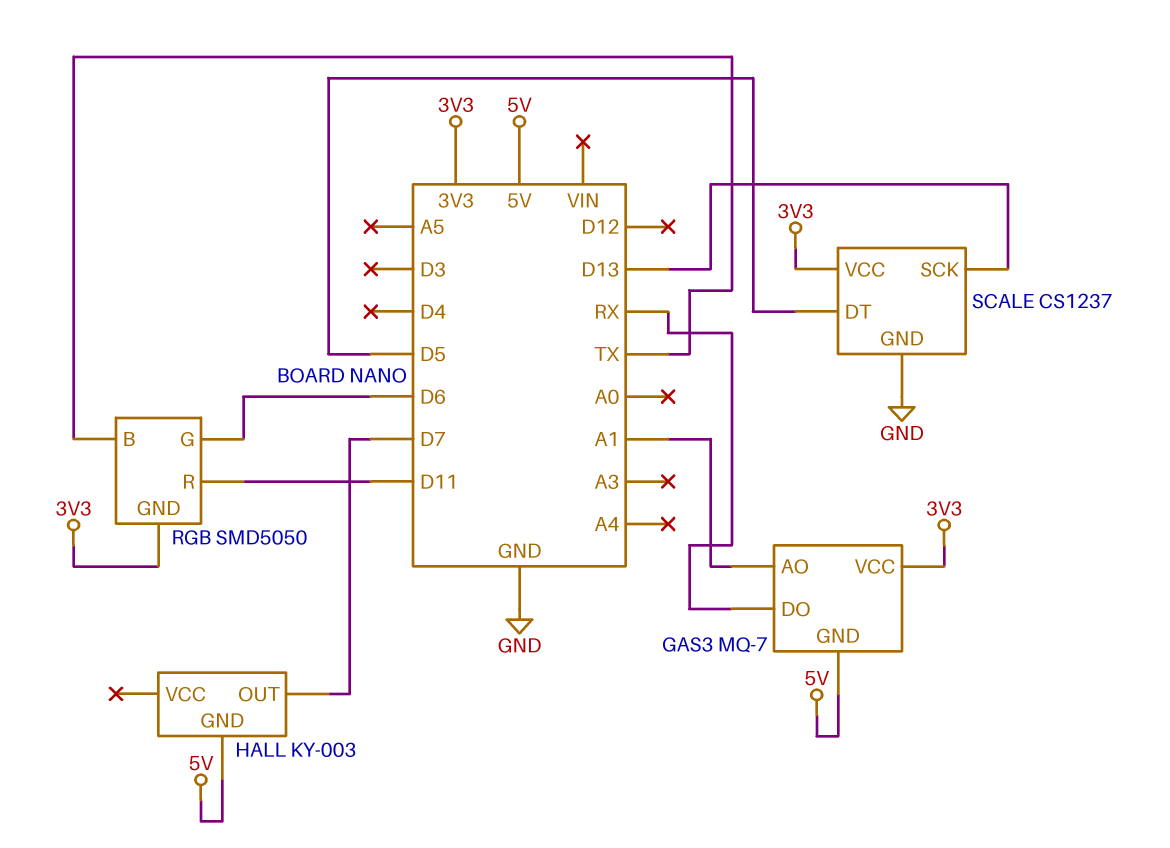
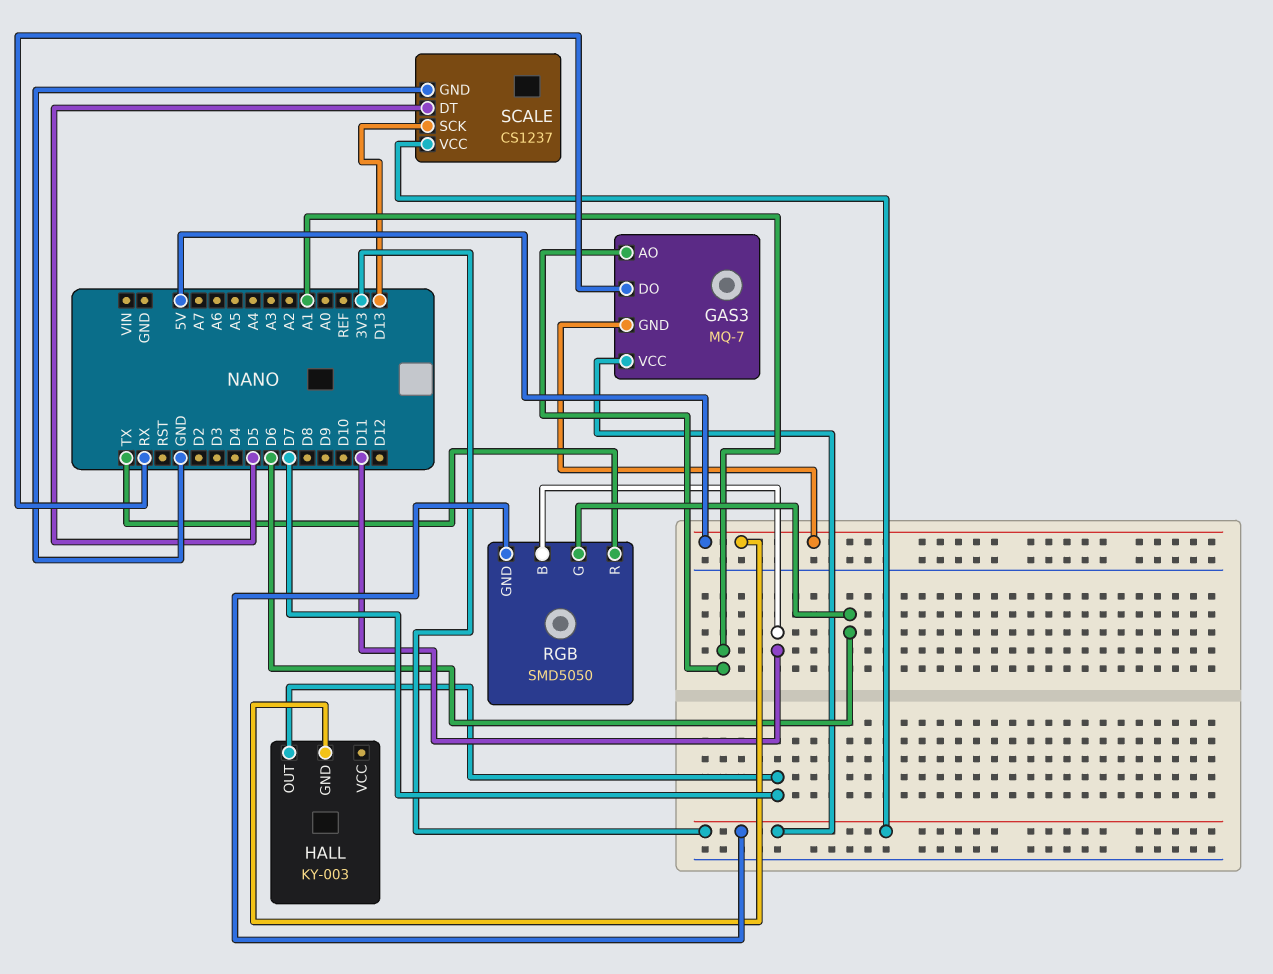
RGB pin B: TX -> D11
RGB pin R: D11 -> TX

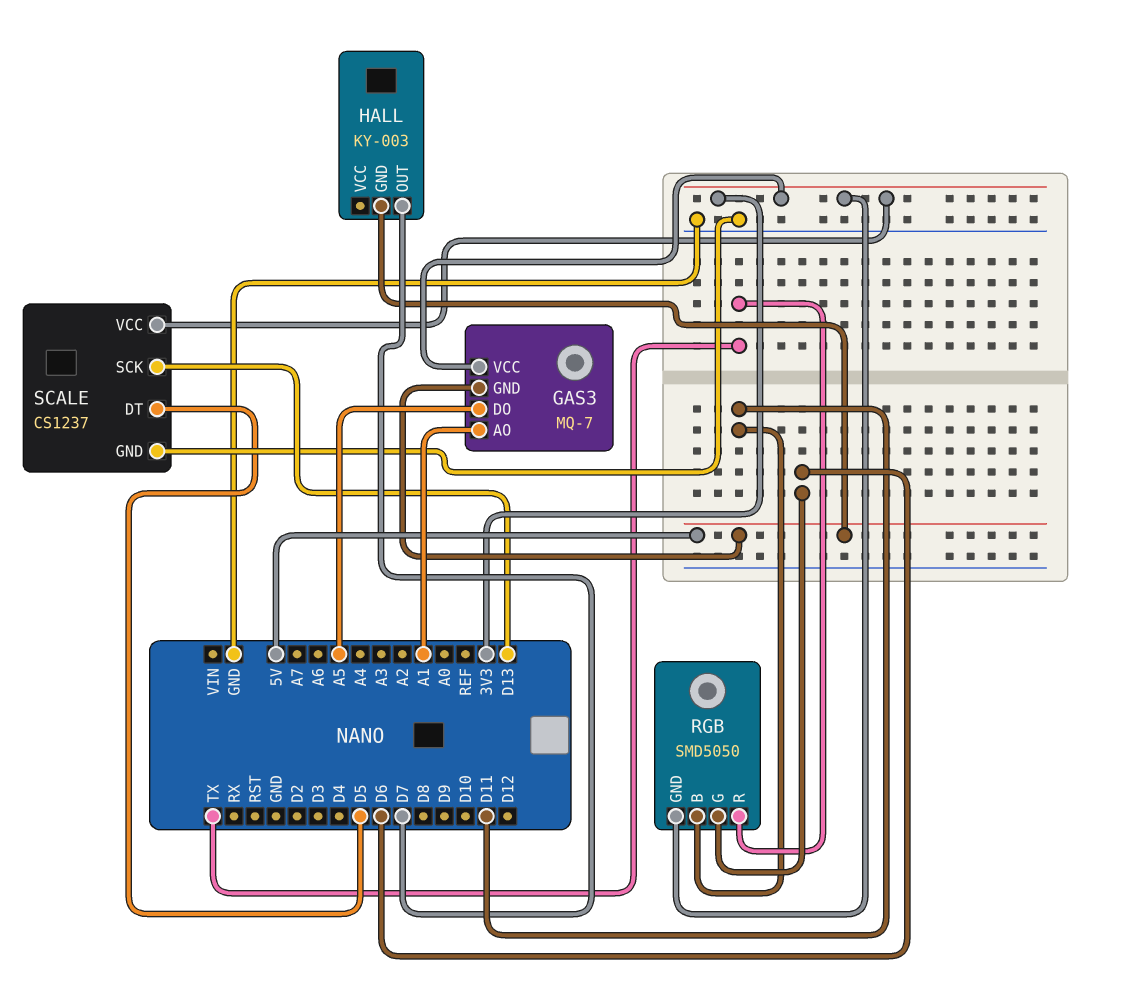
GAS3 pin DO: RX -> A5

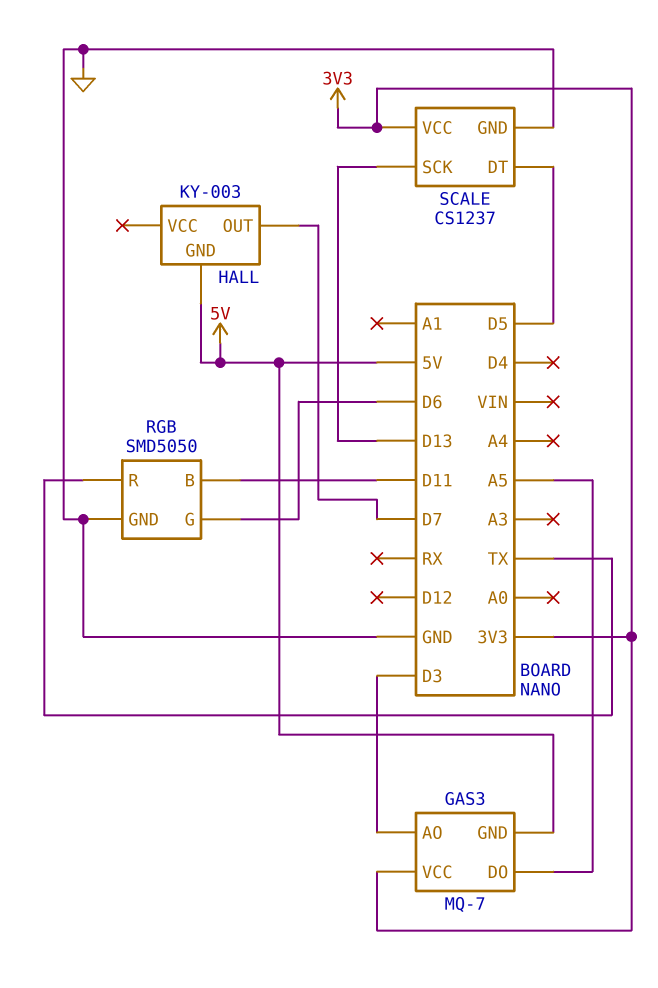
GAS3 pin AO: A1 -> D3
RGB pin GND: 3V3 -> GND

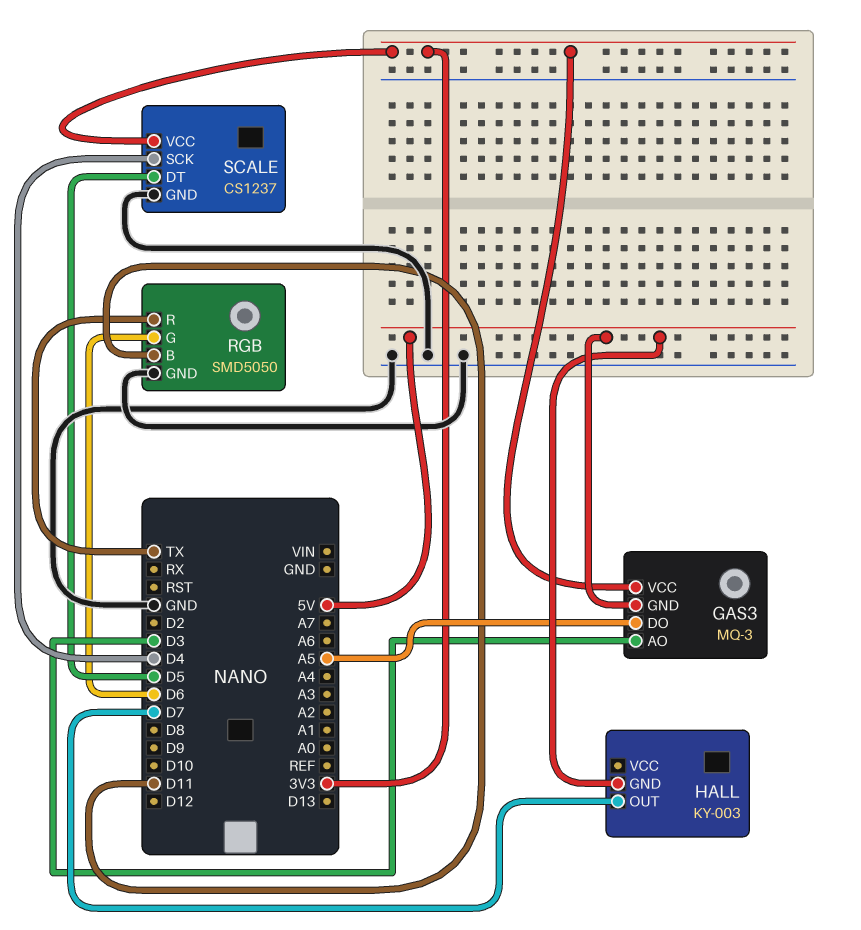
GAS3: MQ-7 -> MQ-3
SCALE pin SCK: D13 -> D4

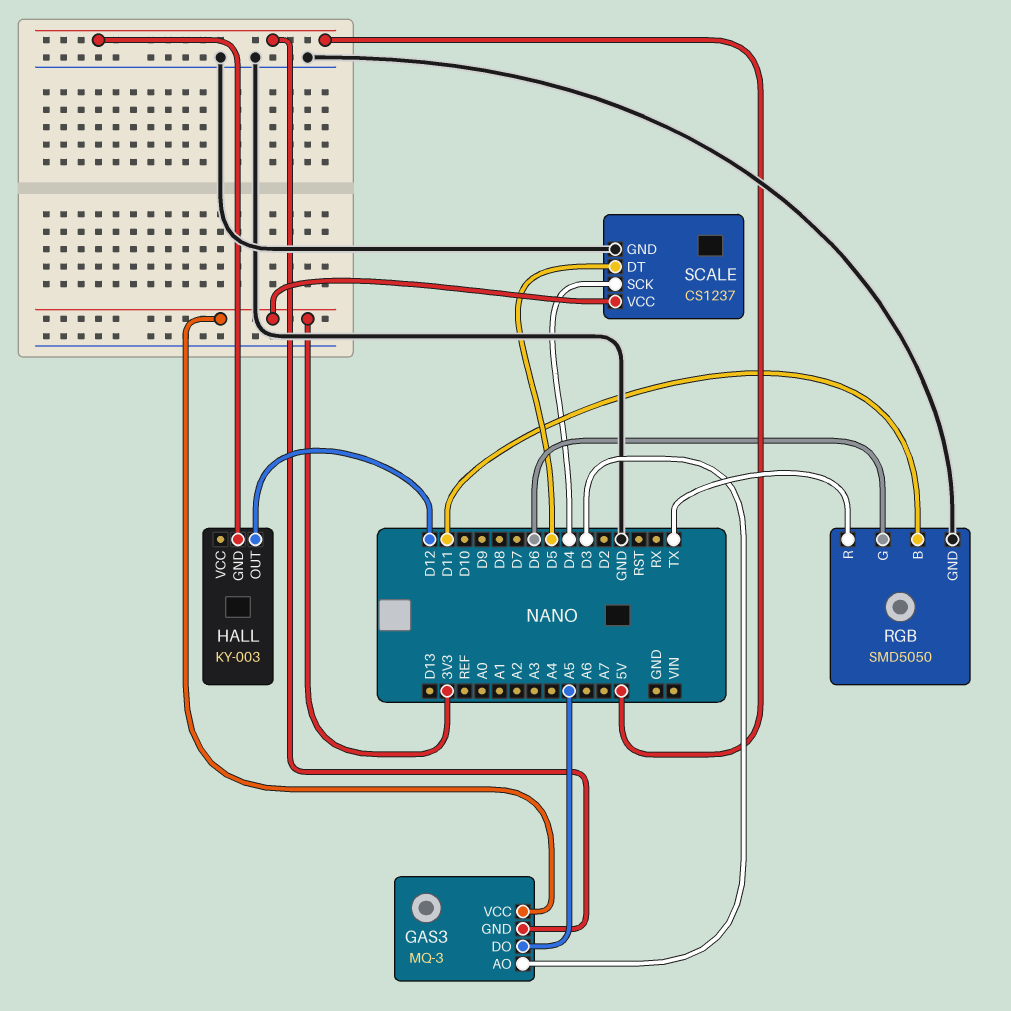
HALL pin OUT: D7 -> D12

